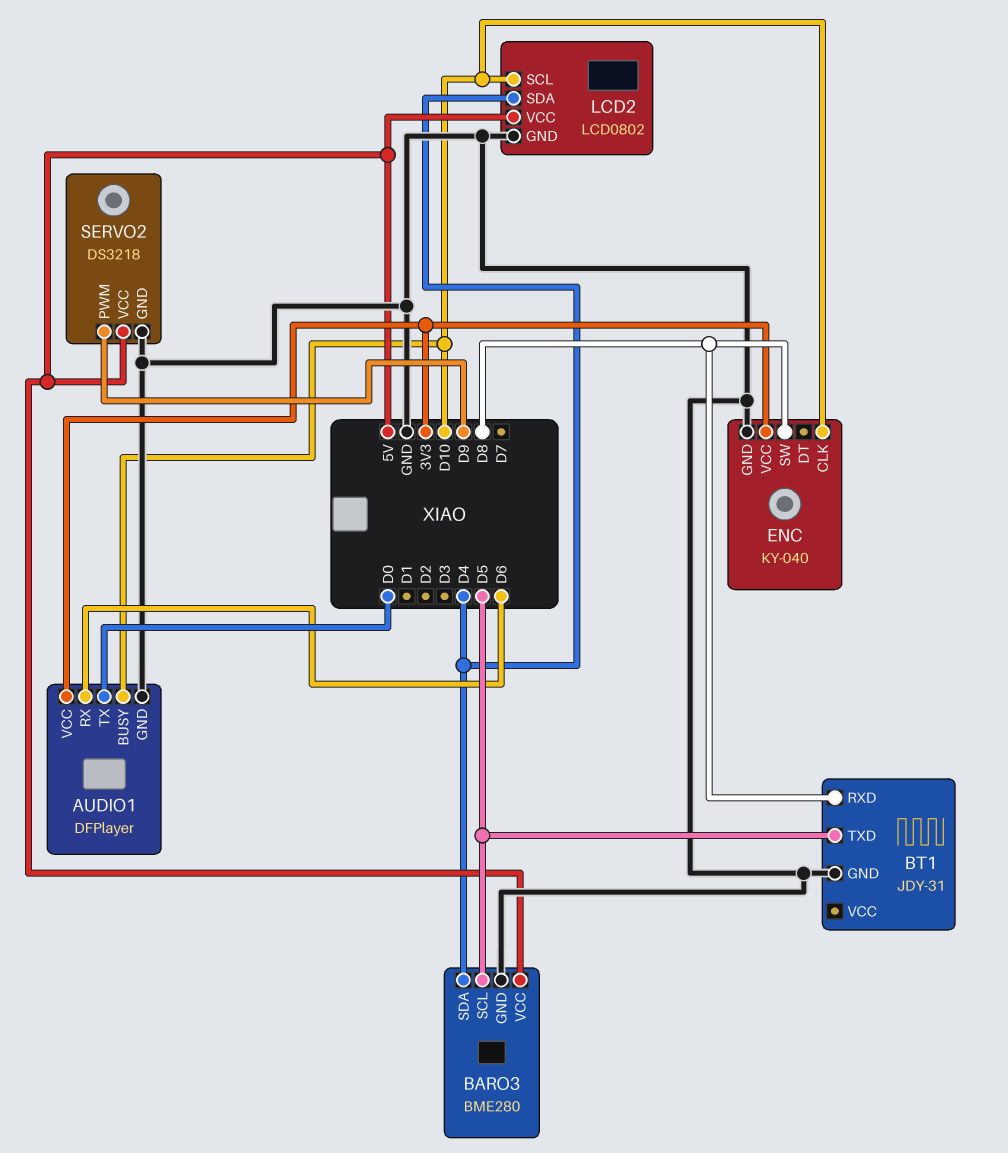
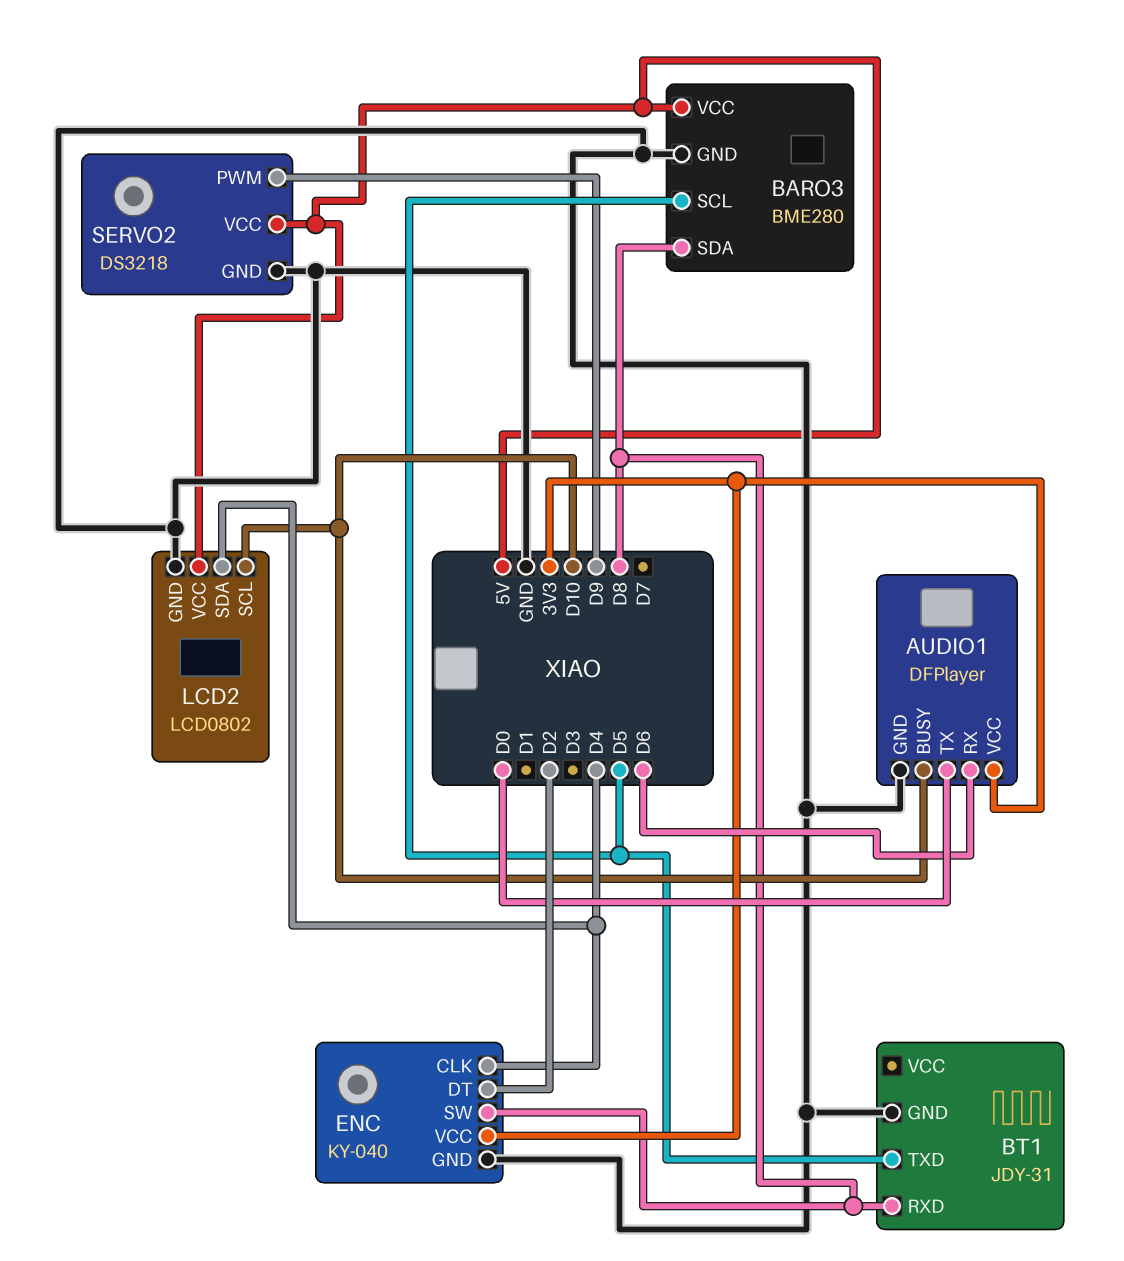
BARO3 pin SDA: D4 -> D8
ENC pin CLK: D10 -> D4
ENC pin DT: none -> D2

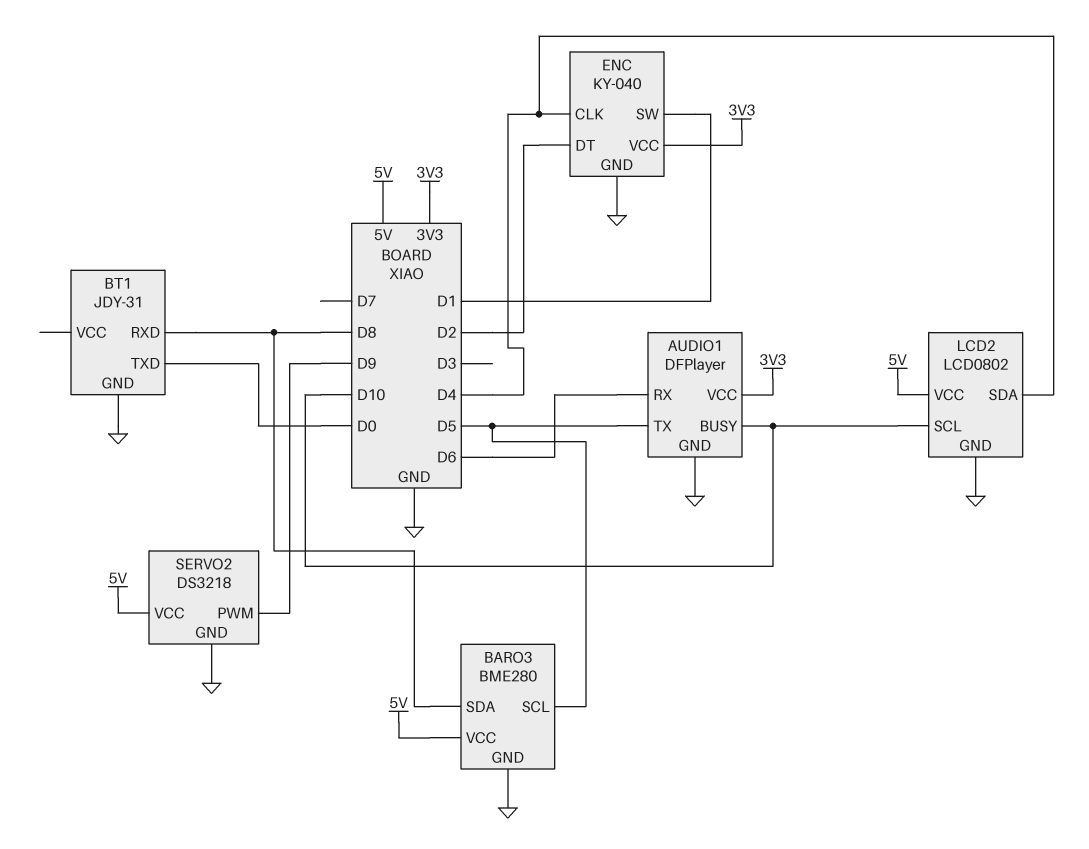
AUDIO1 pin TX: D0 -> D5
BT1 pin TXD: D5 -> D0
ENC pin SW: D8 -> D1

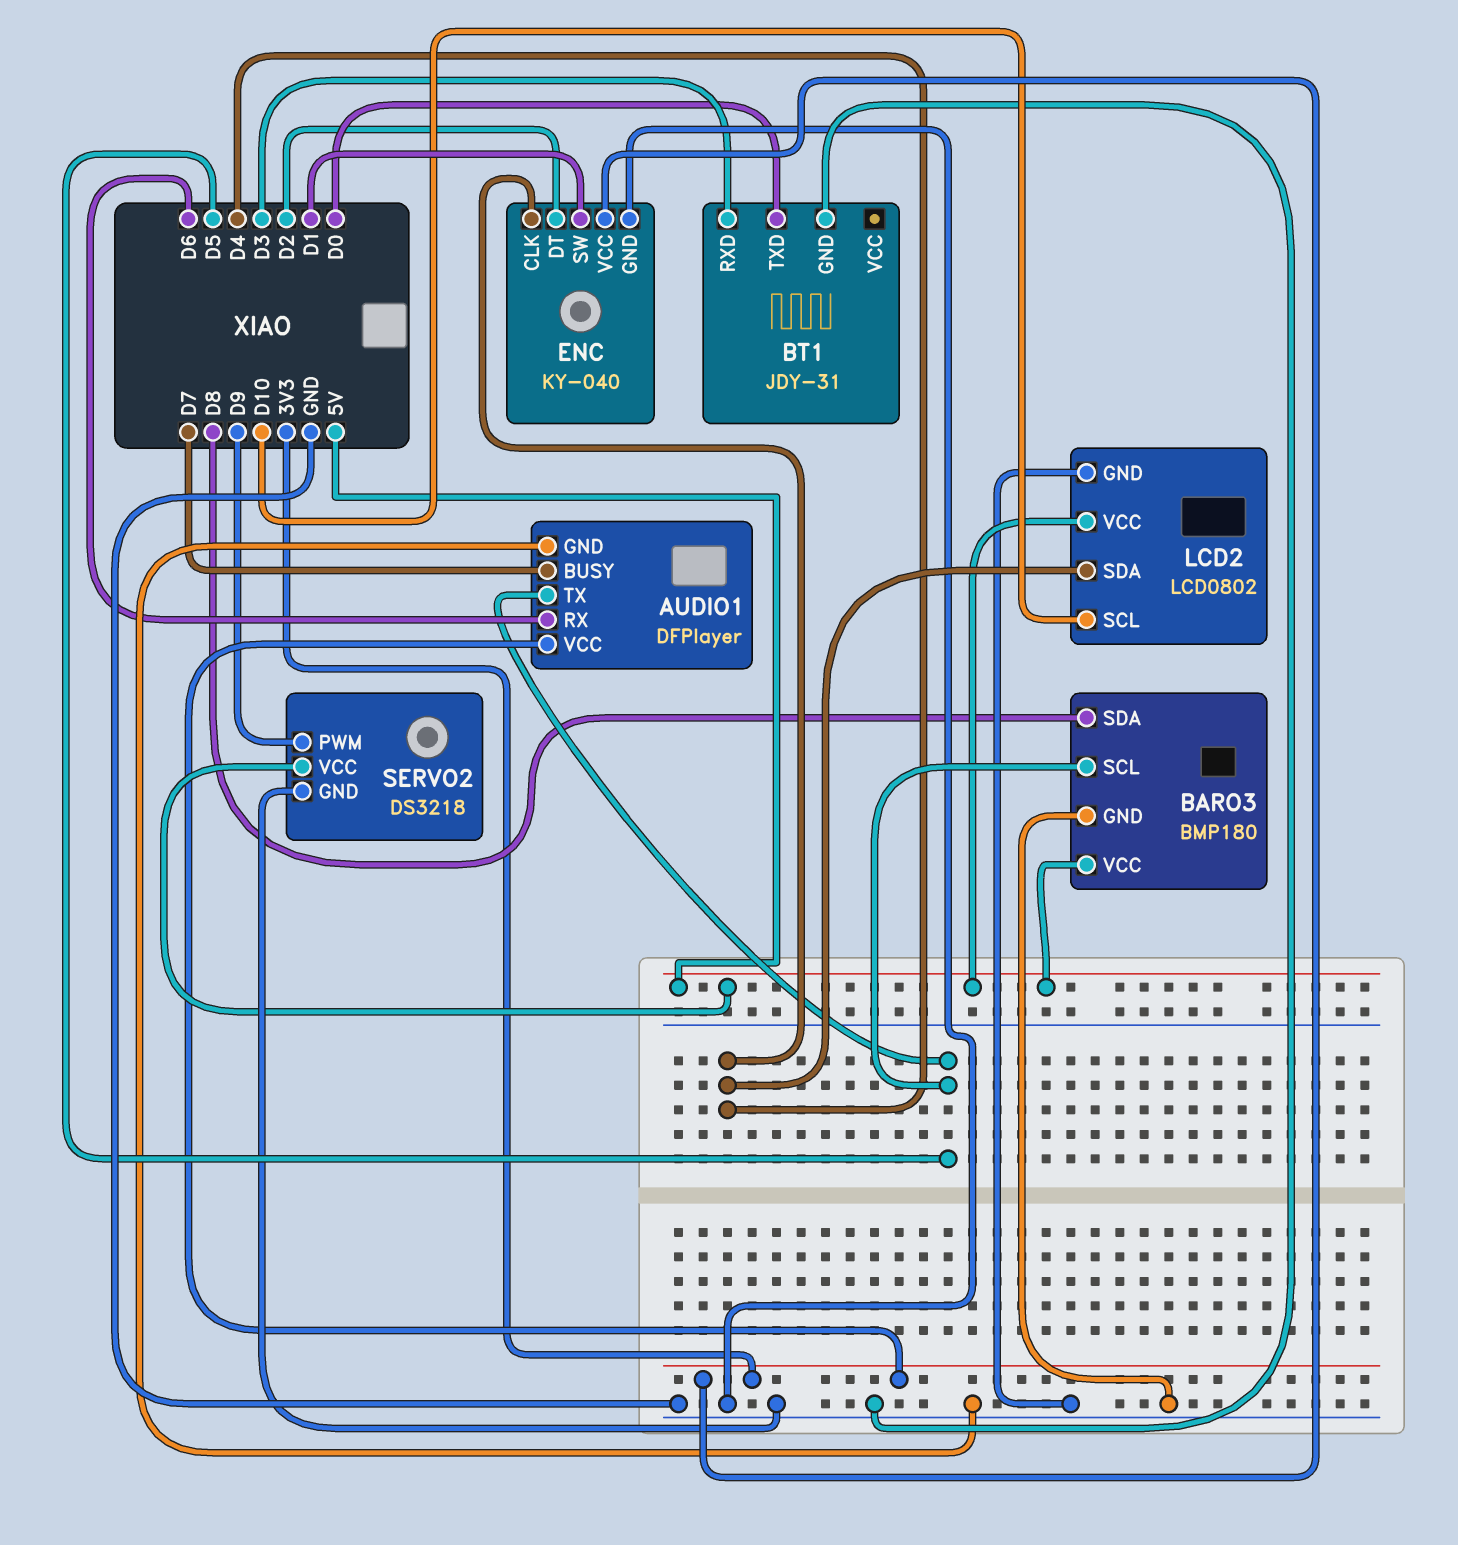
AUDIO1 pin BUSY: D10 -> D7
BARO3: BME280 -> BMP180
BT1 pin RXD: D8 -> D3

